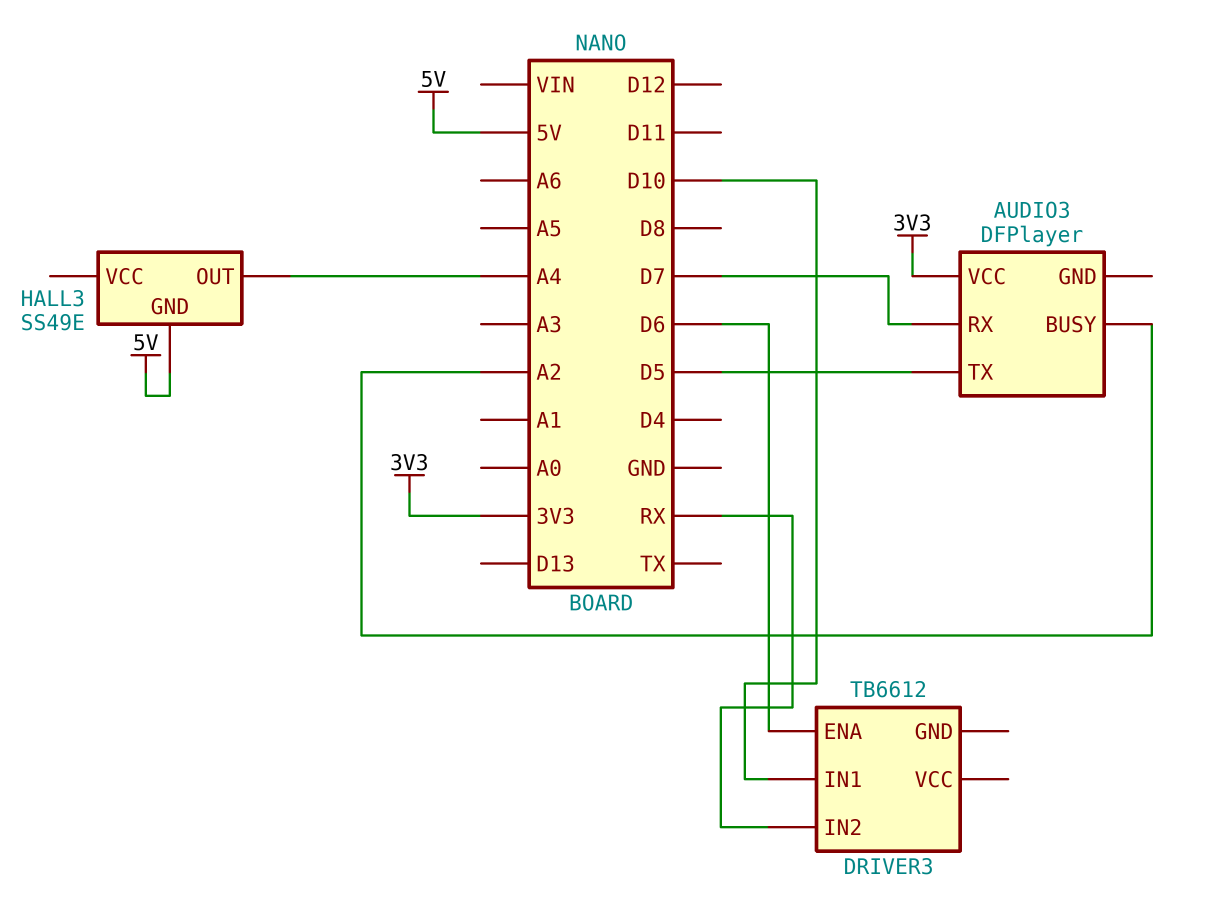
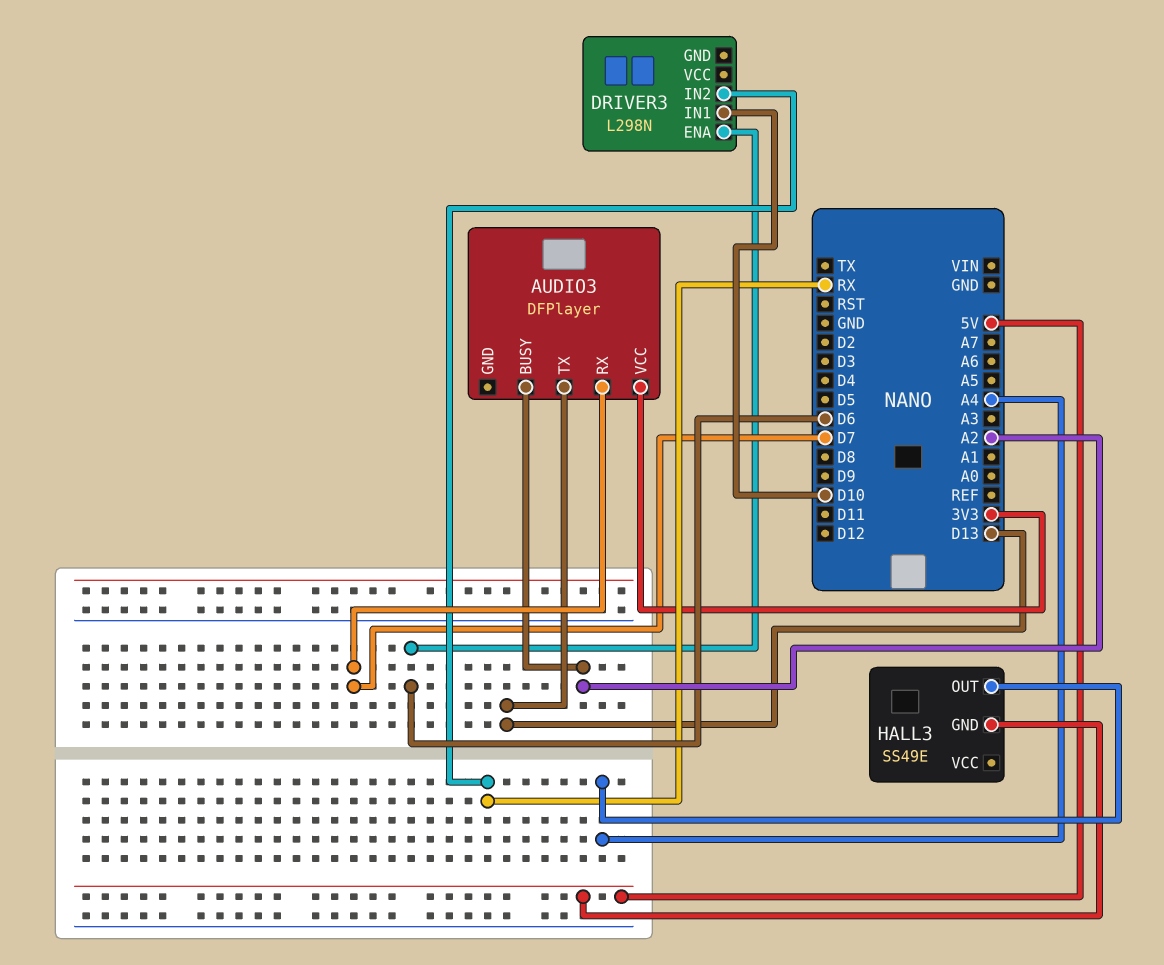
AUDIO3 pin TX: D5 -> D13
DRIVER3: TB6612 -> L298N

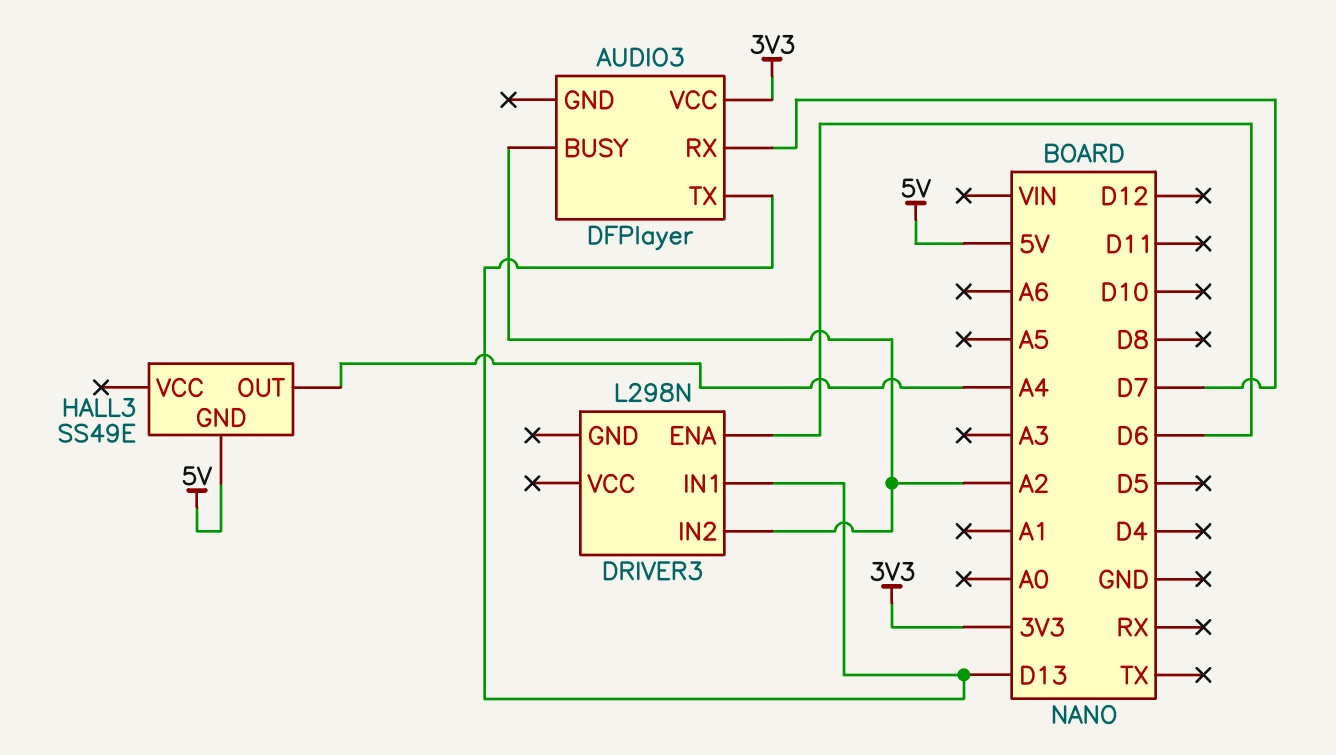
DRIVER3 pin IN1: D10 -> D13
DRIVER3 pin IN2: RX -> A2

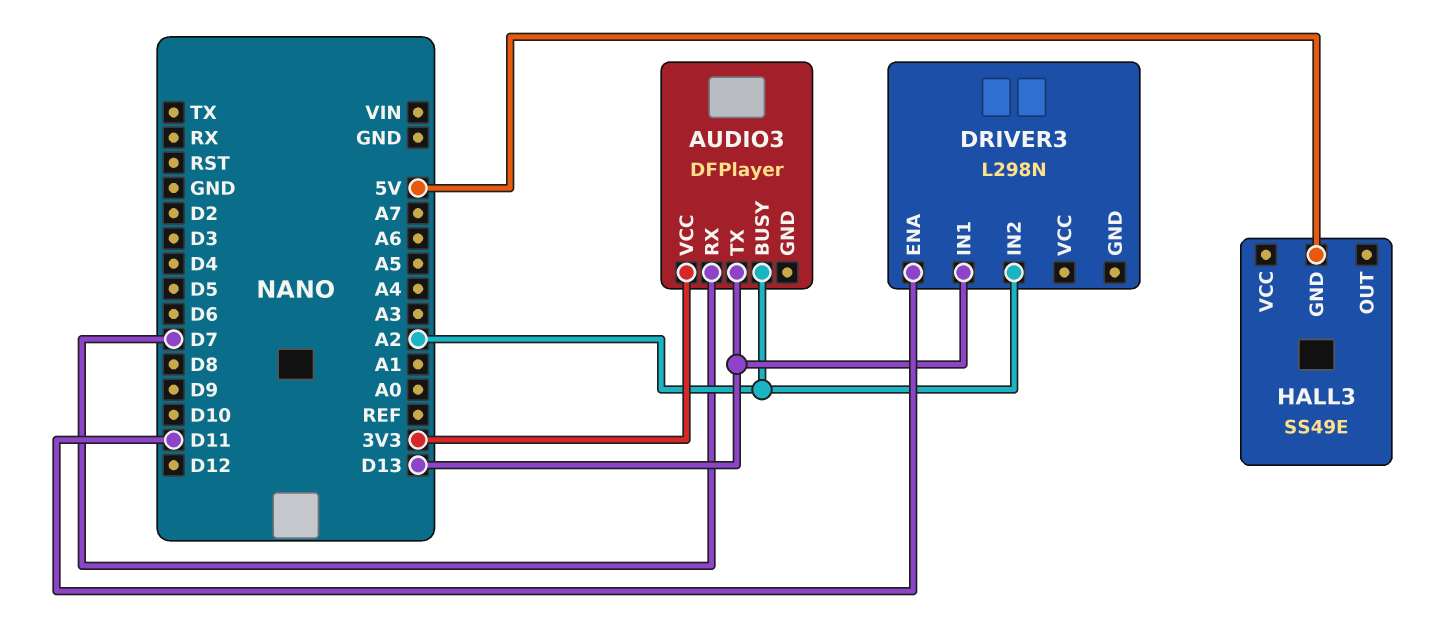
DRIVER3 pin ENA: D6 -> D11
HALL3 pin OUT: A4 -> none

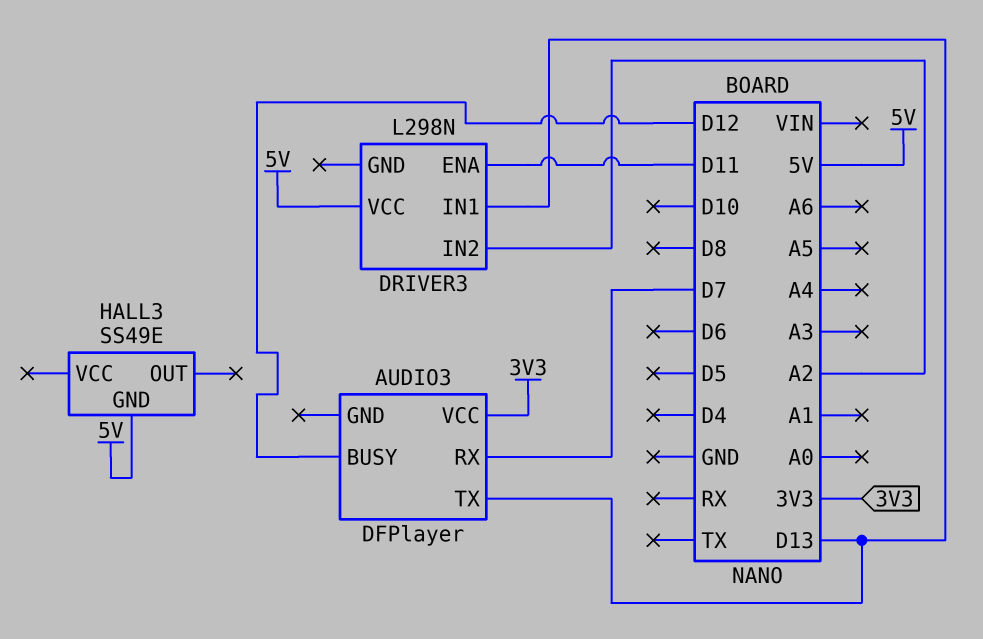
AUDIO3 pin BUSY: A2 -> D12
DRIVER3 pin VCC: none -> 5V

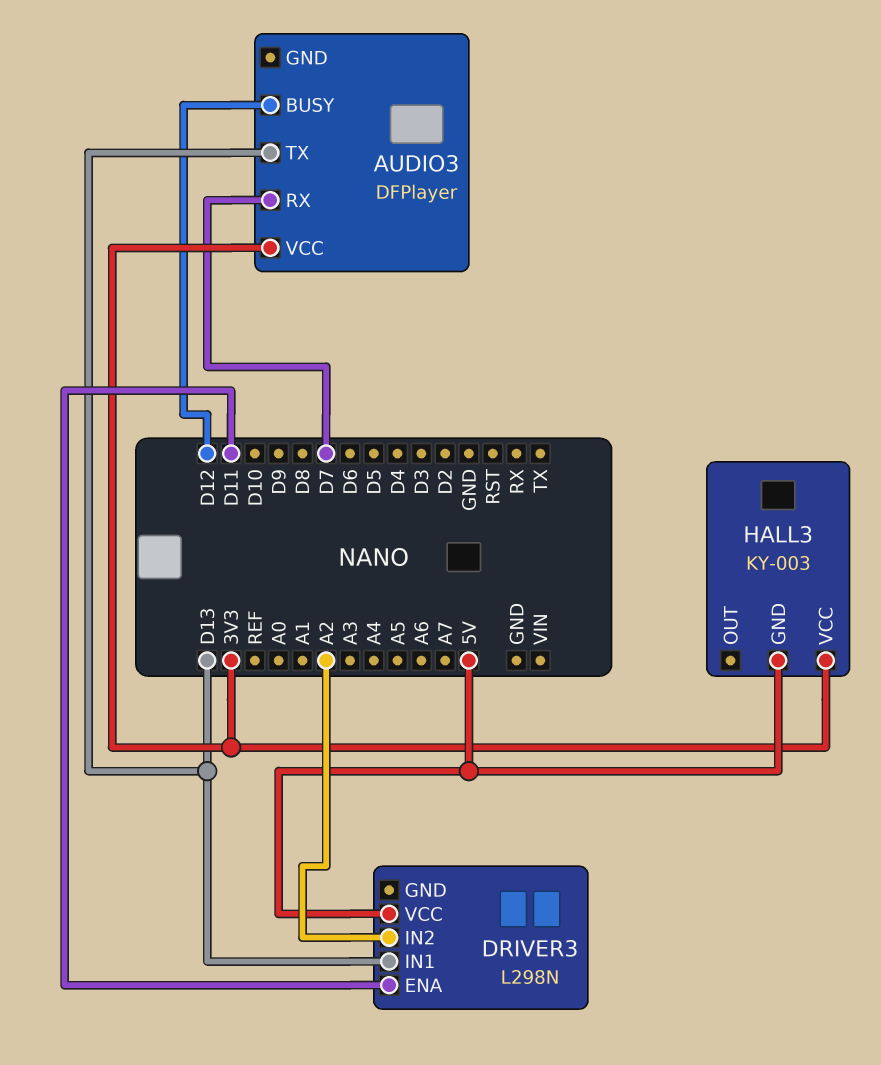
HALL3: SS49E -> KY-003
HALL3 pin VCC: none -> 3V3

